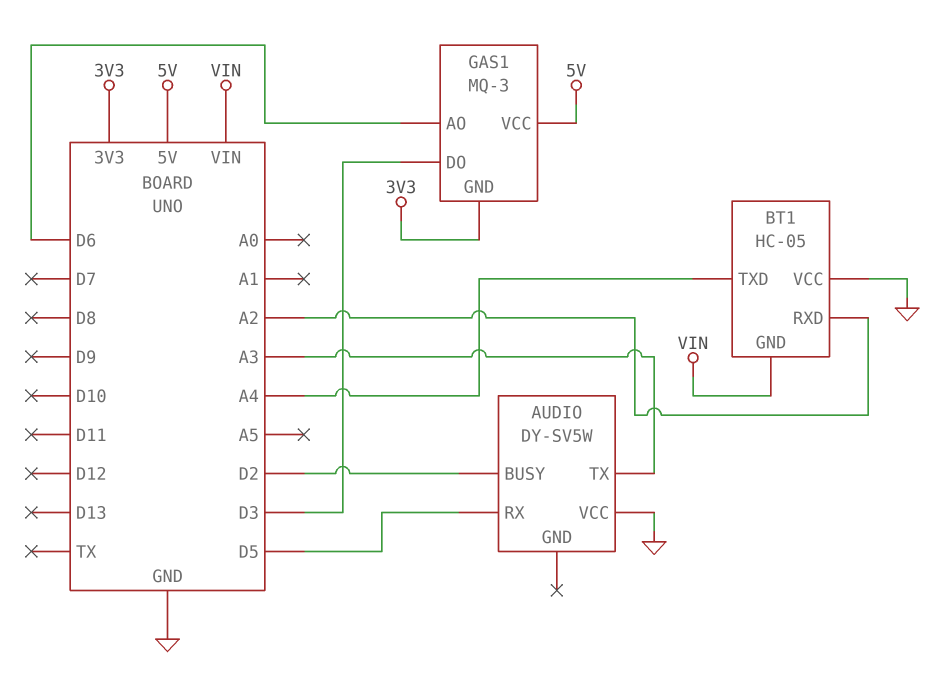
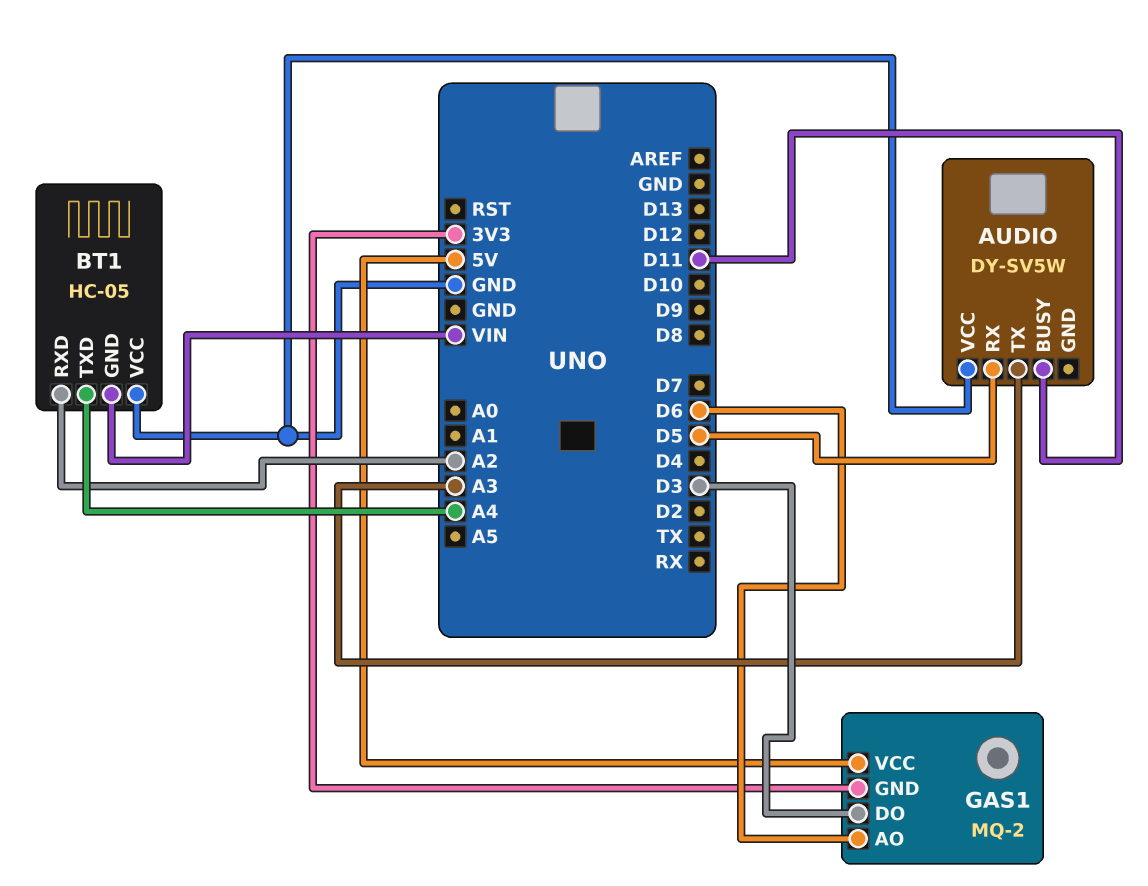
AUDIO pin BUSY: D2 -> D11
GAS1: MQ-3 -> MQ-2

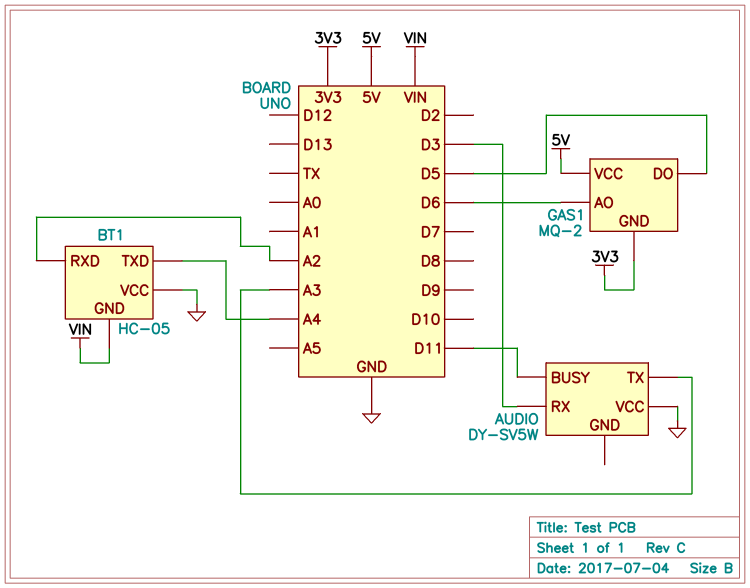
AUDIO pin RX: D5 -> D3
GAS1 pin DO: D3 -> D5

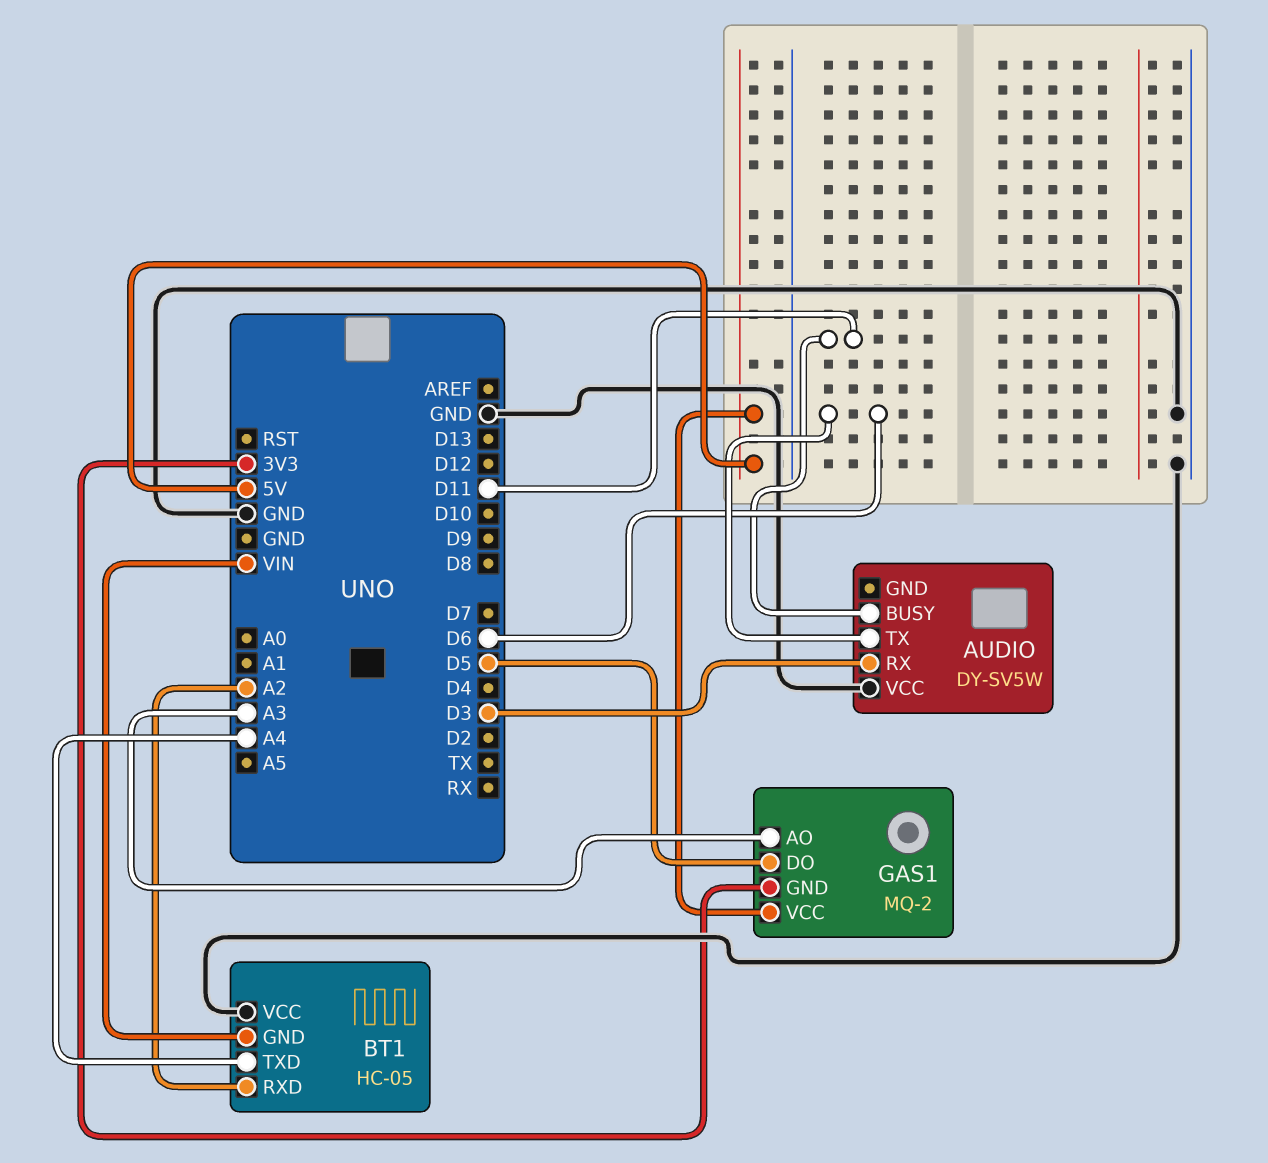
AUDIO pin TX: A3 -> D6
GAS1 pin AO: D6 -> A3

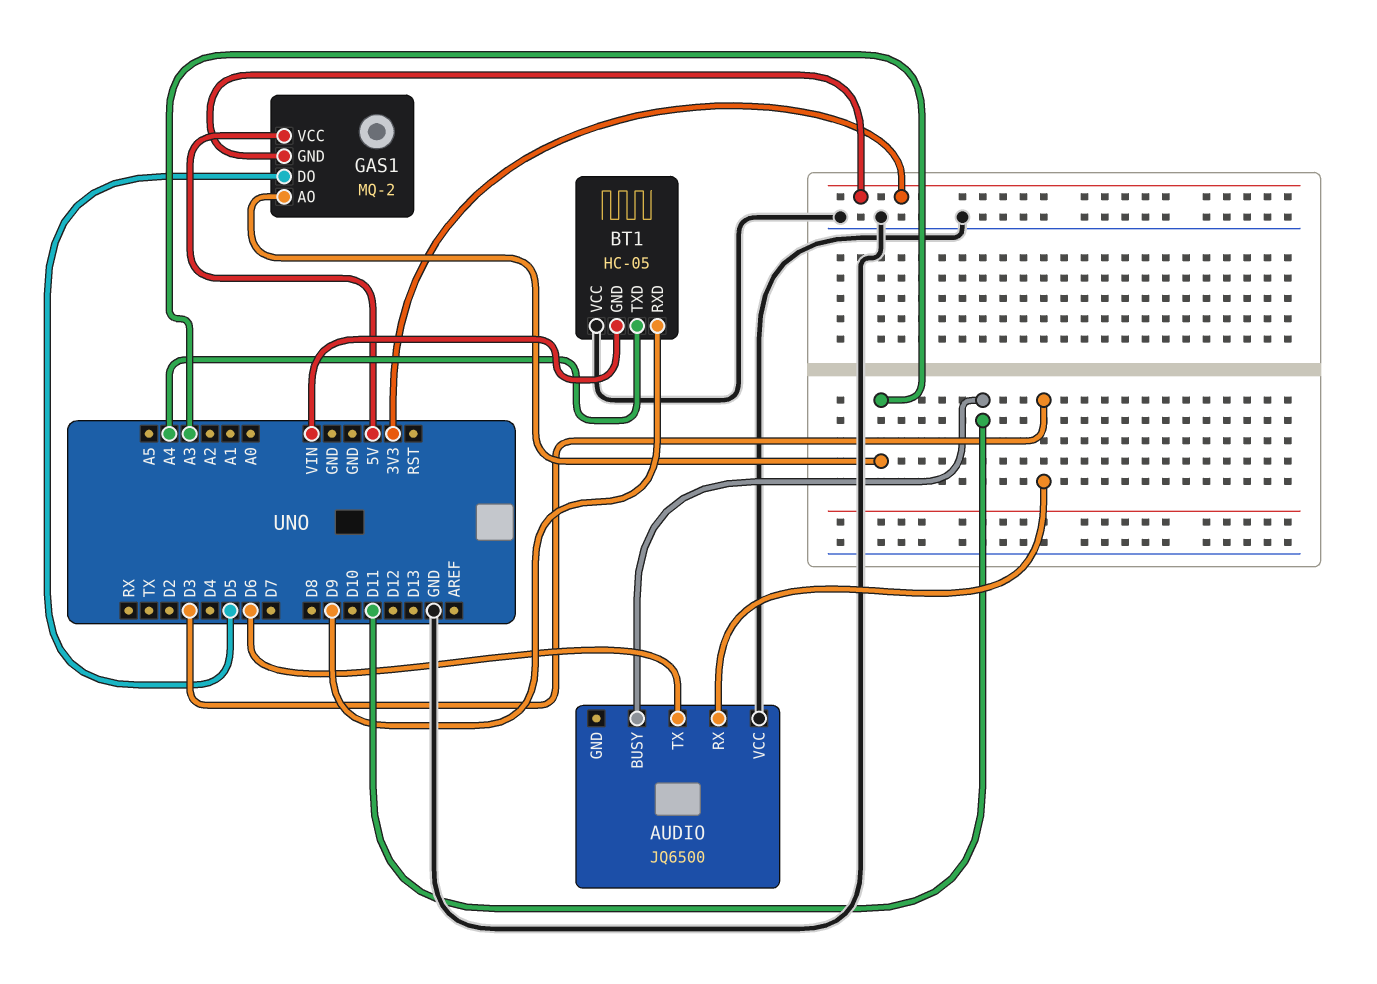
AUDIO: DY-SV5W -> JQ6500
BT1 pin RXD: A2 -> D9

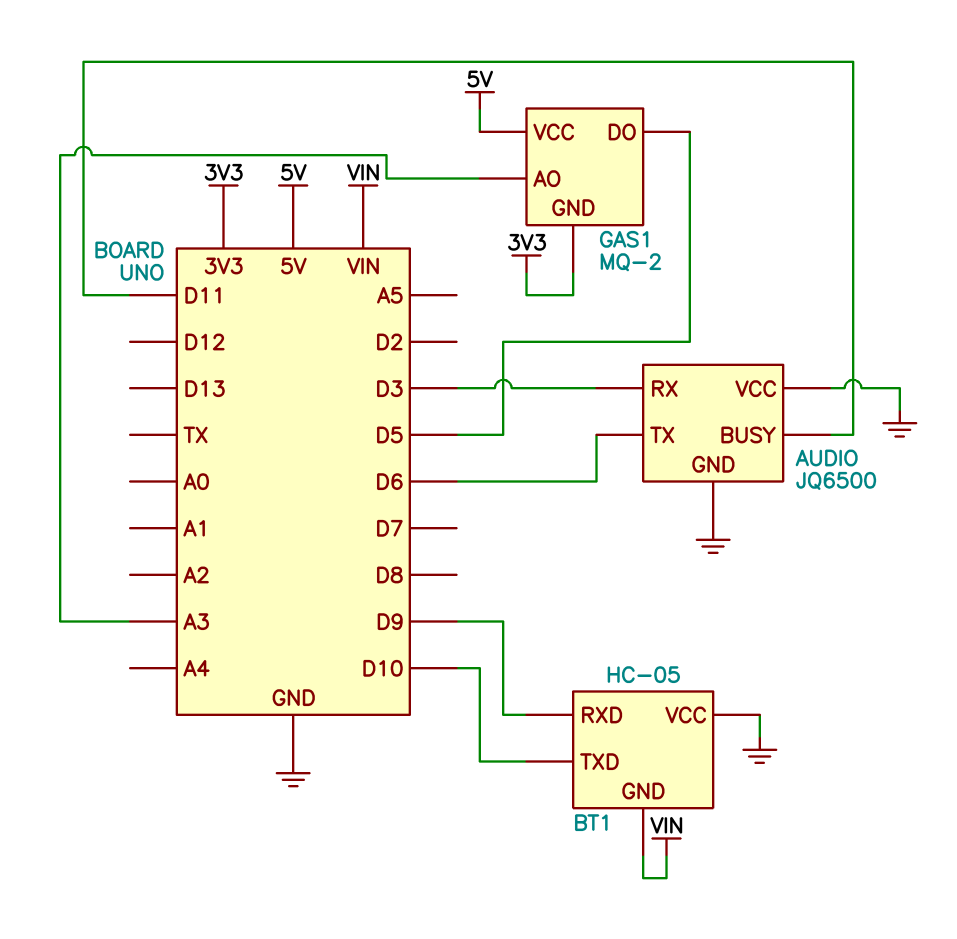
AUDIO pin GND: none -> GND
BT1 pin TXD: A4 -> D10

